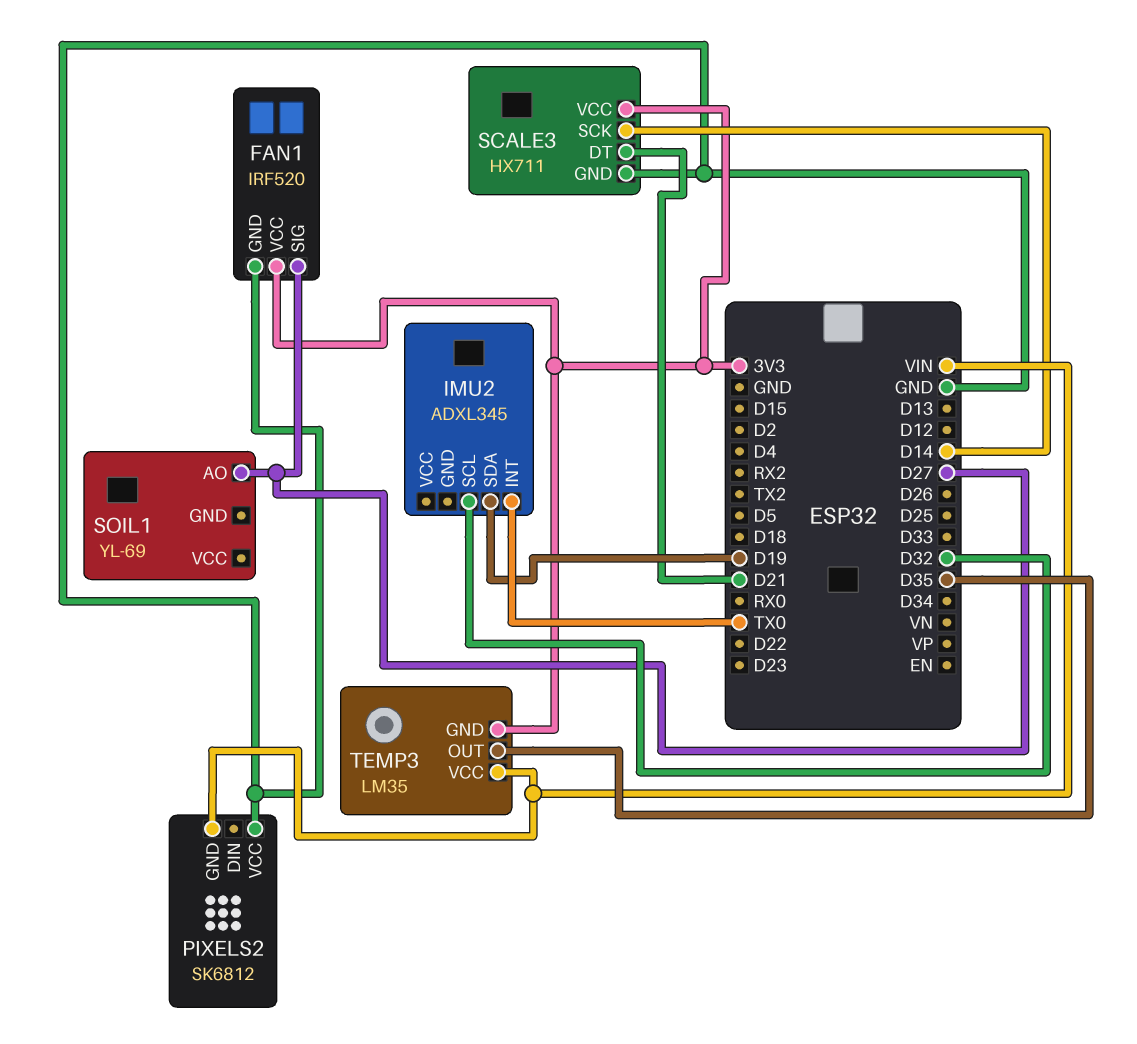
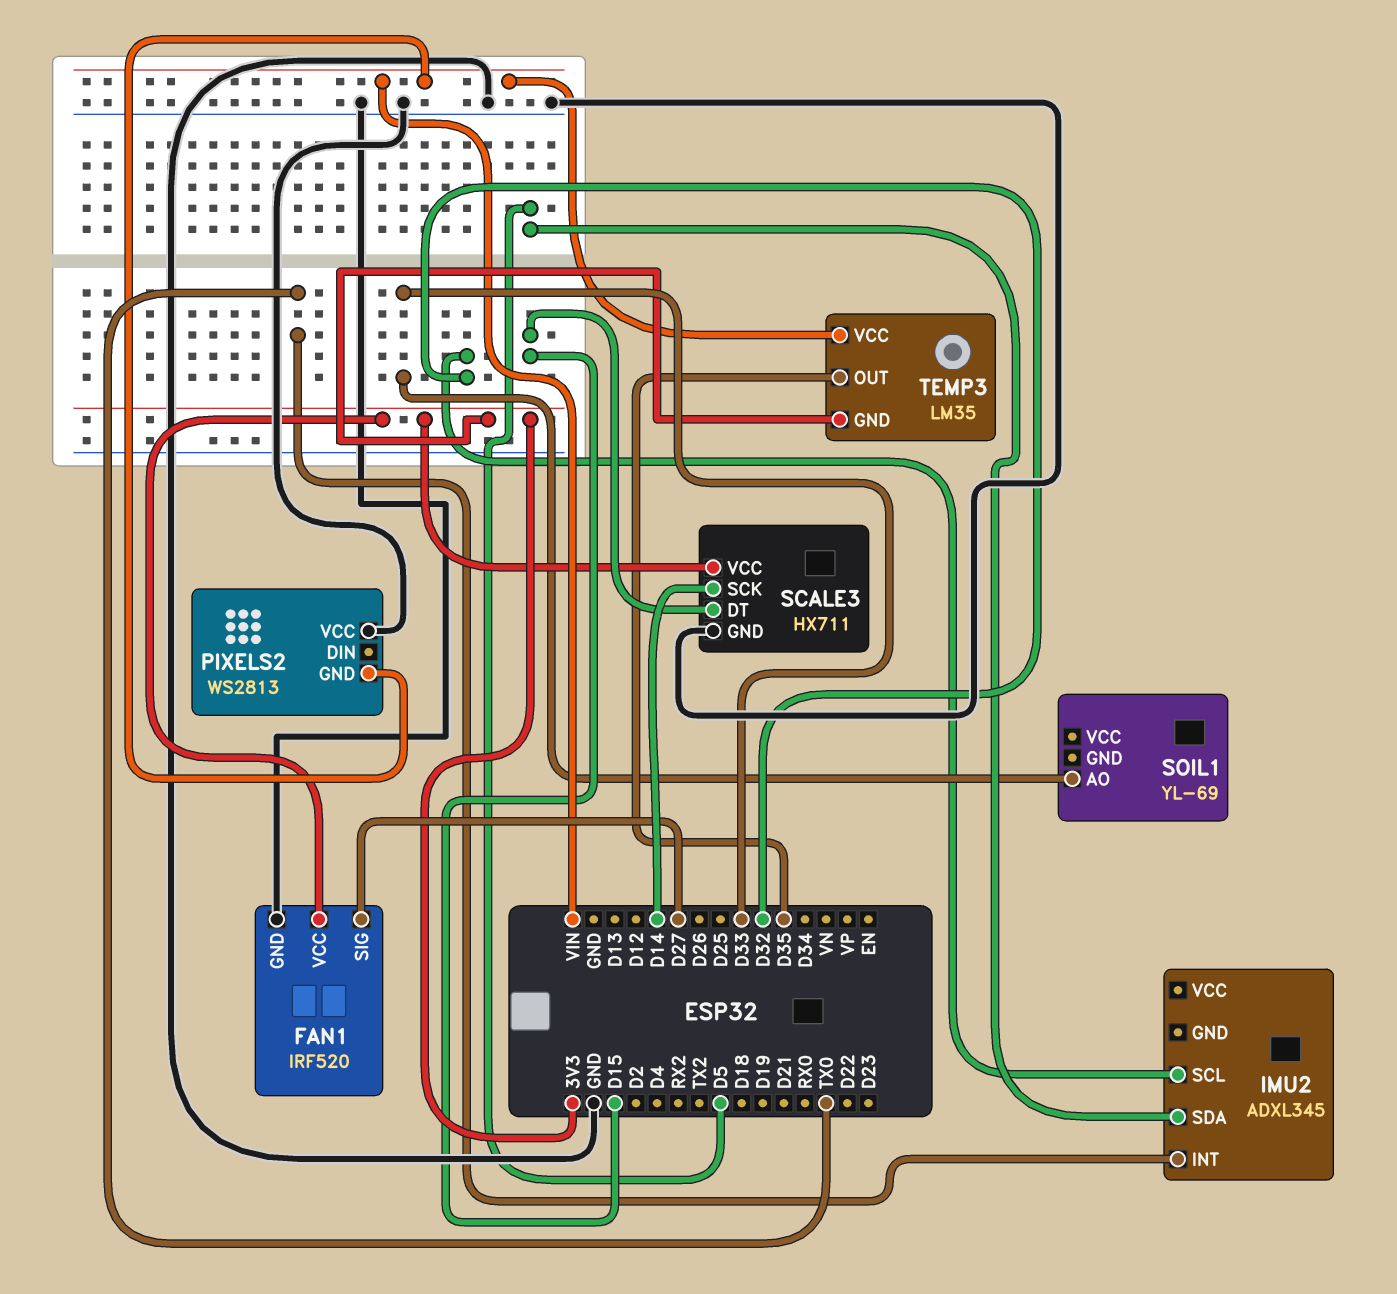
IMU2 pin SDA: D19 -> D5
PIXELS2: SK6812 -> WS2813
SCALE3 pin DT: D21 -> D15
SOIL1 pin AO: D27 -> D33

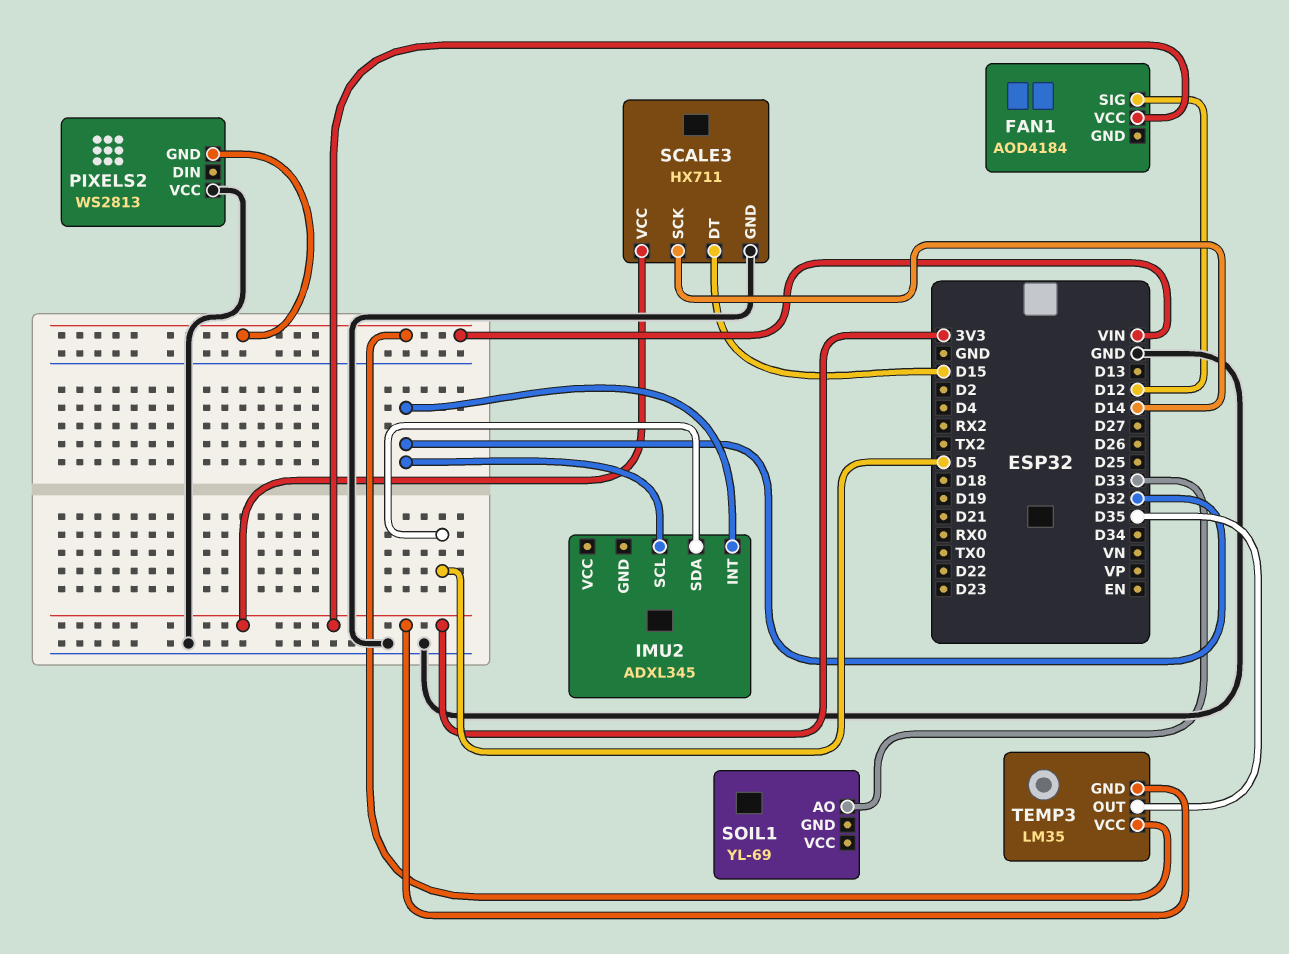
FAN1: IRF520 -> AOD4184
FAN1 pin GND: GND -> none
FAN1 pin SIG: D27 -> D12
IMU2 pin INT: TX0 -> D32

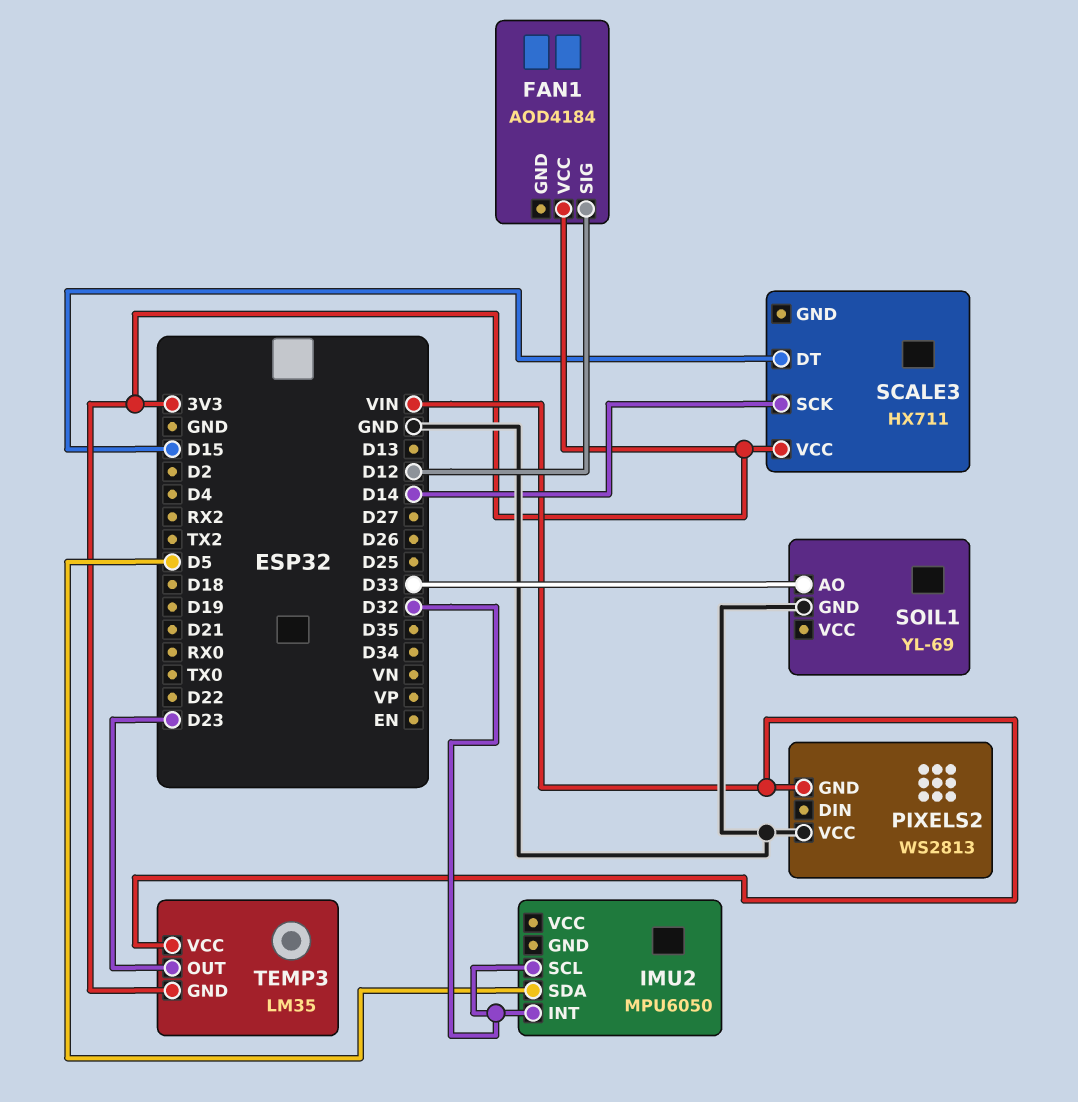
IMU2: ADXL345 -> MPU6050
SCALE3 pin GND: GND -> none
SOIL1 pin GND: none -> GND
TEMP3 pin OUT: D35 -> D23

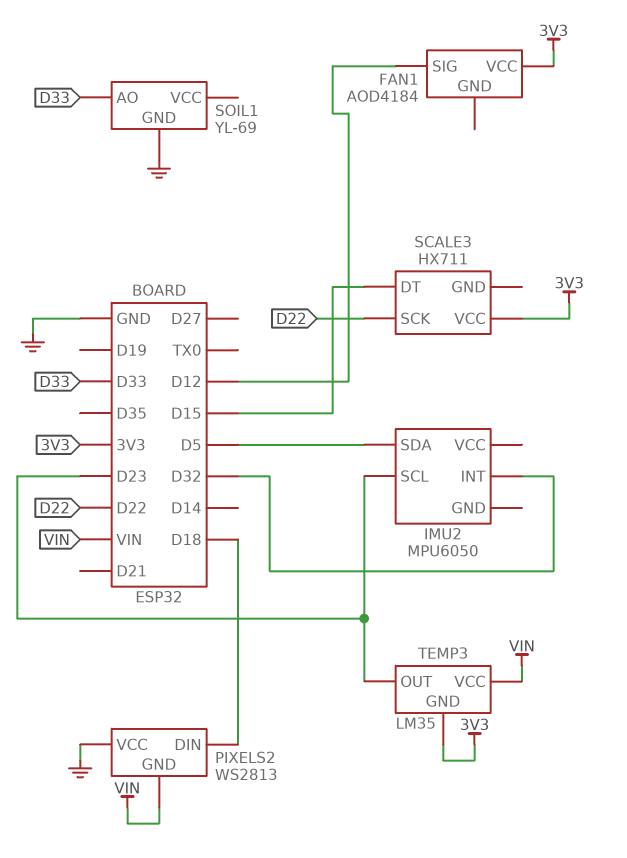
IMU2 pin SCL: D32 -> D23
PIXELS2 pin DIN: none -> D18
SCALE3 pin SCK: D14 -> D22

